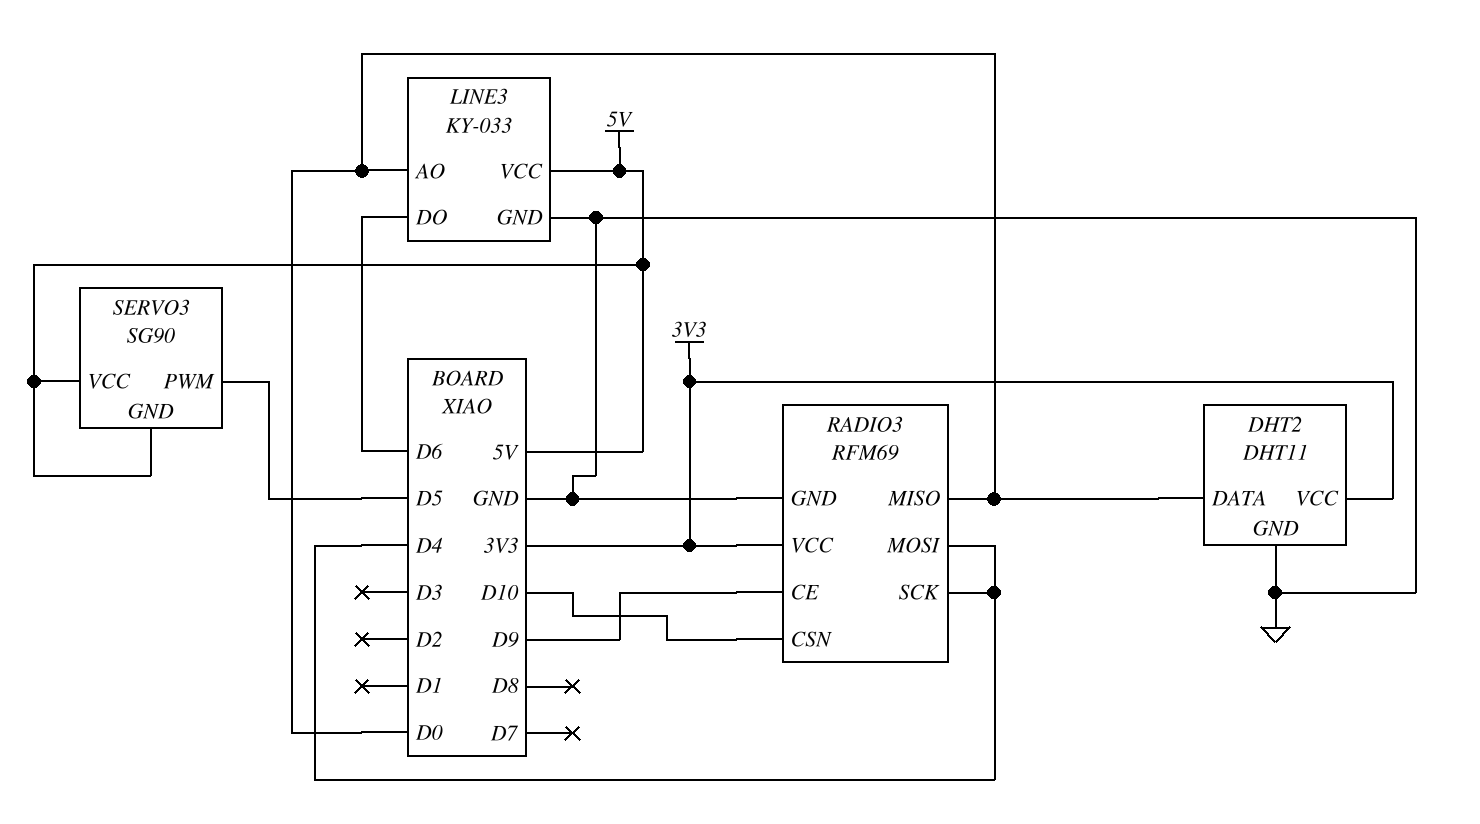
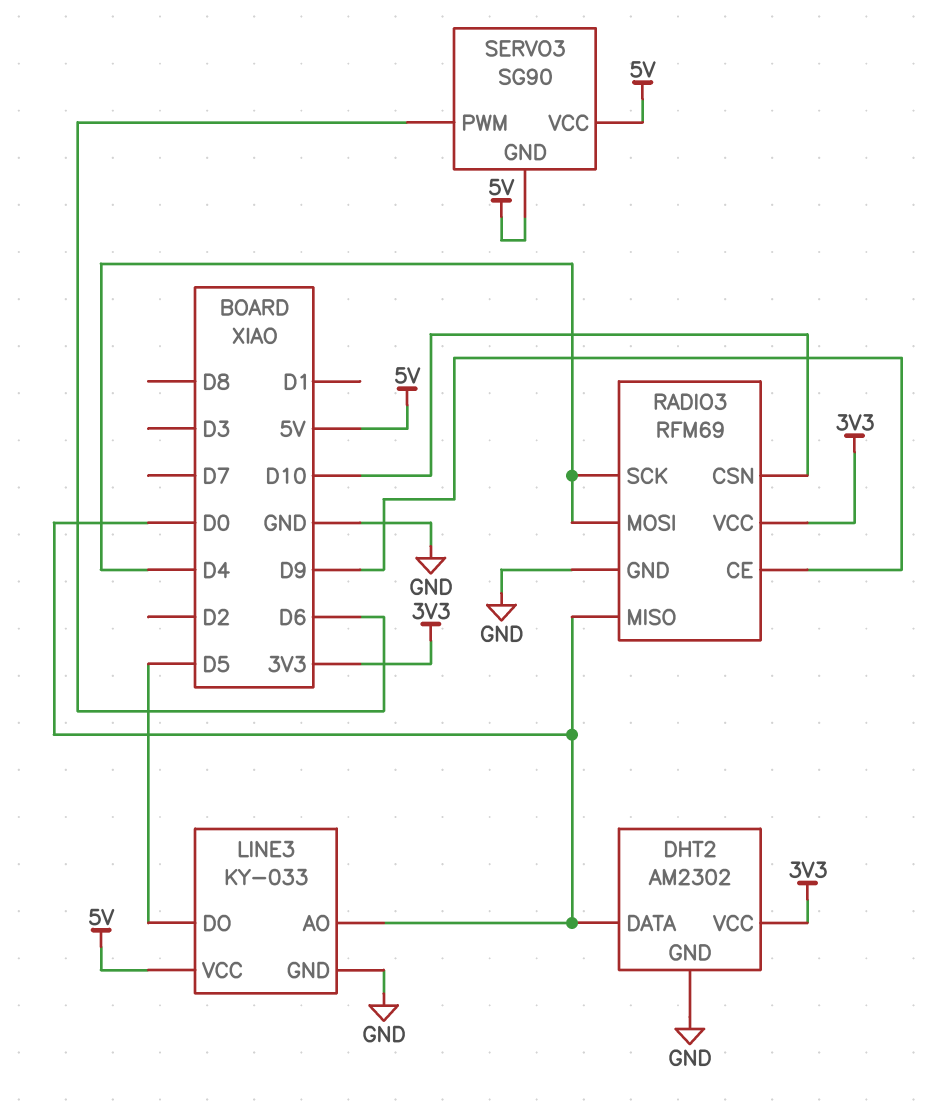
DHT2: DHT11 -> AM2302
LINE3 pin DO: D6 -> D5
SERVO3 pin PWM: D5 -> D6

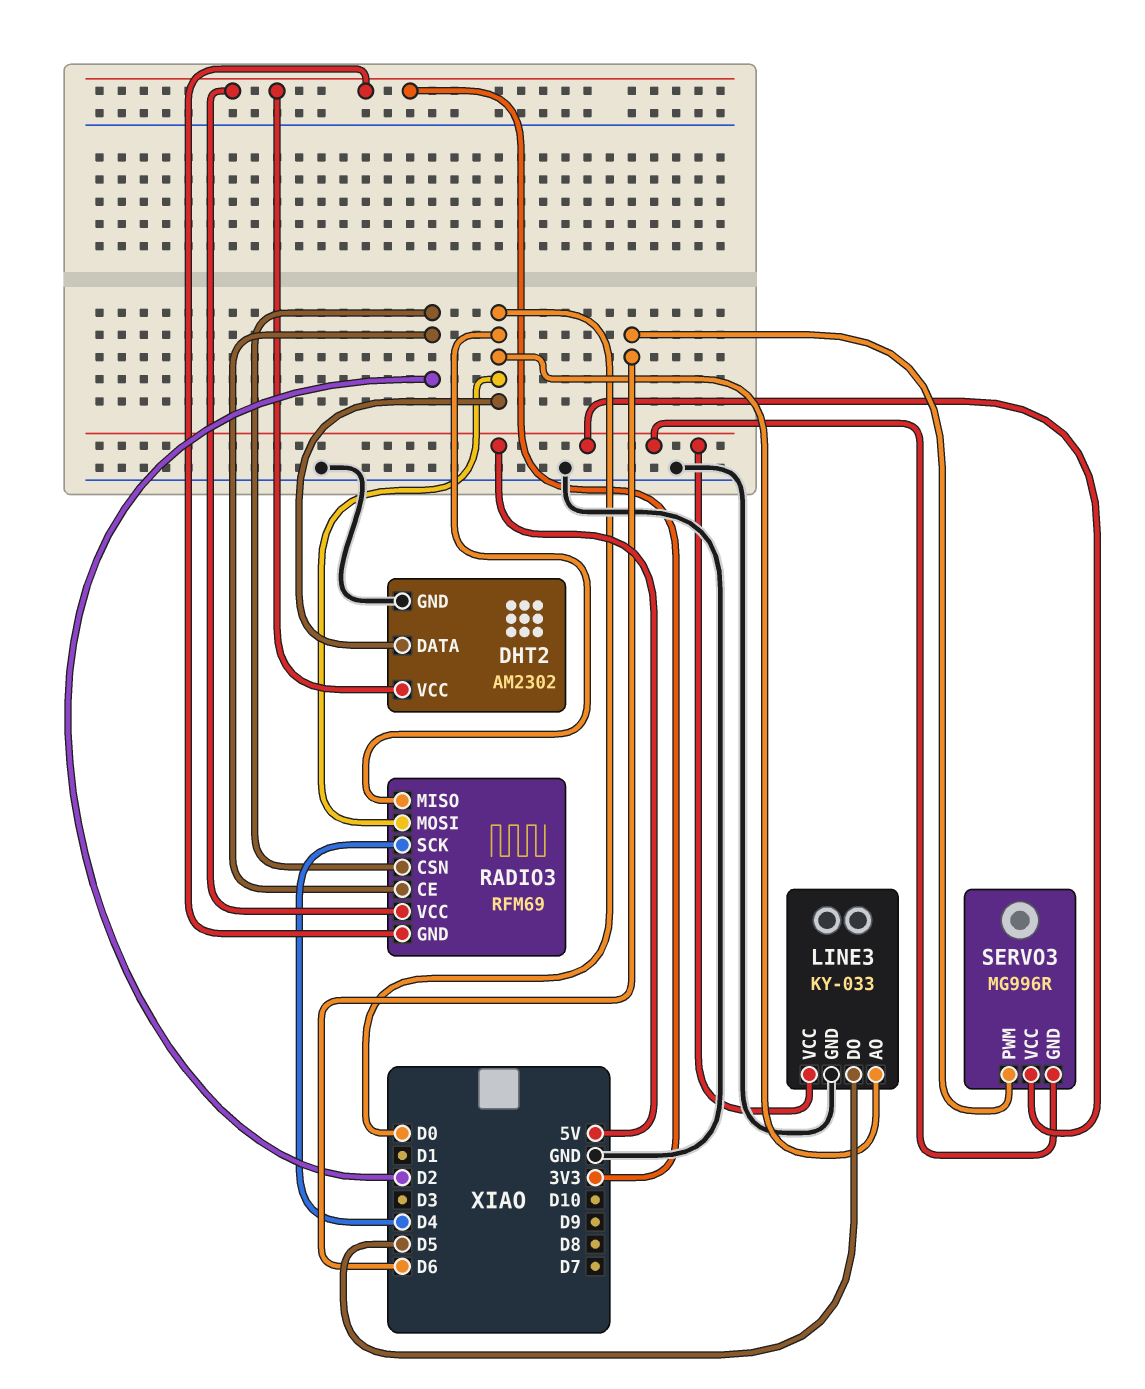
RADIO3 pin CE: D9 -> D2
RADIO3 pin CSN: D10 -> D2
RADIO3 pin GND: GND -> 3V3
RADIO3 pin MOSI: D4 -> D0
SERVO3: SG90 -> MG996R

